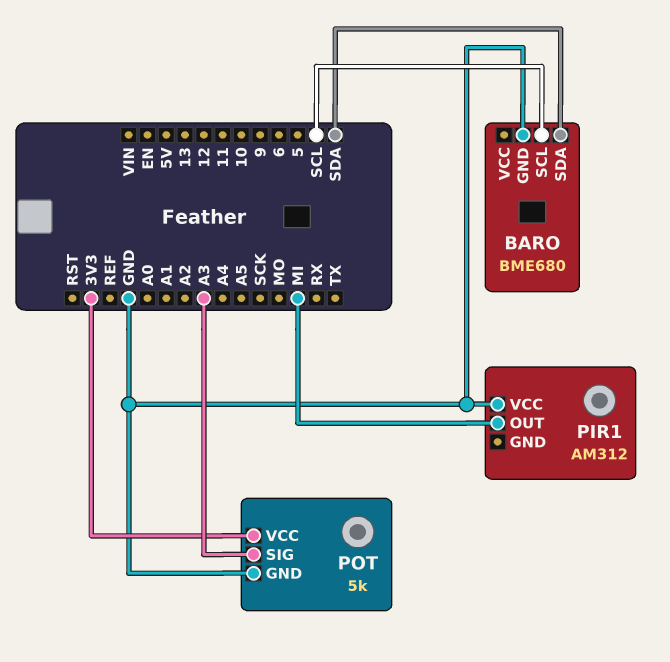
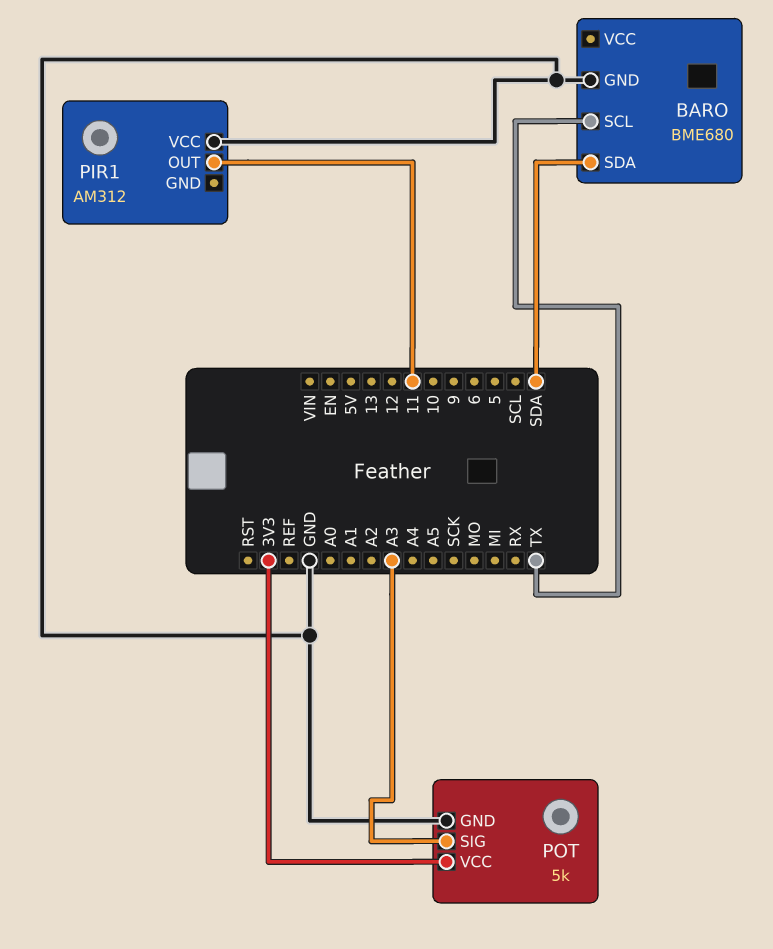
BARO pin SCL: SCL -> TX
PIR1 pin OUT: MI -> 11

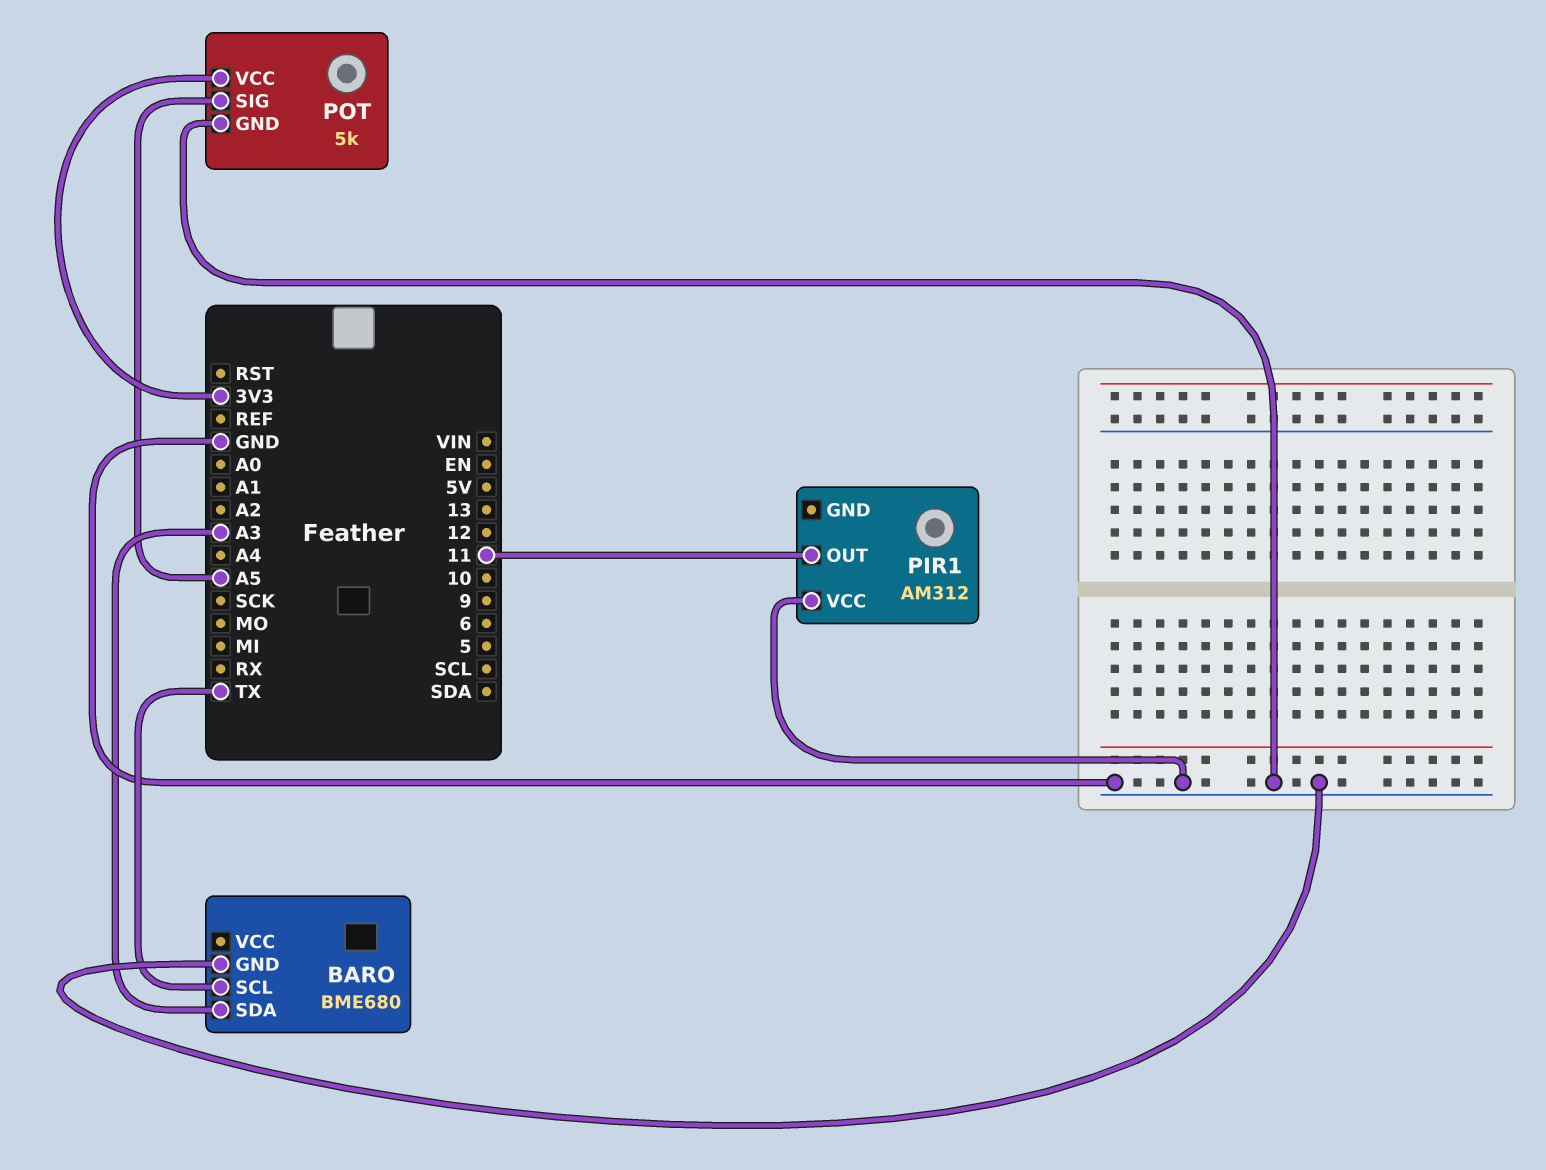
BARO pin SDA: SDA -> A3
POT pin SIG: A3 -> A5

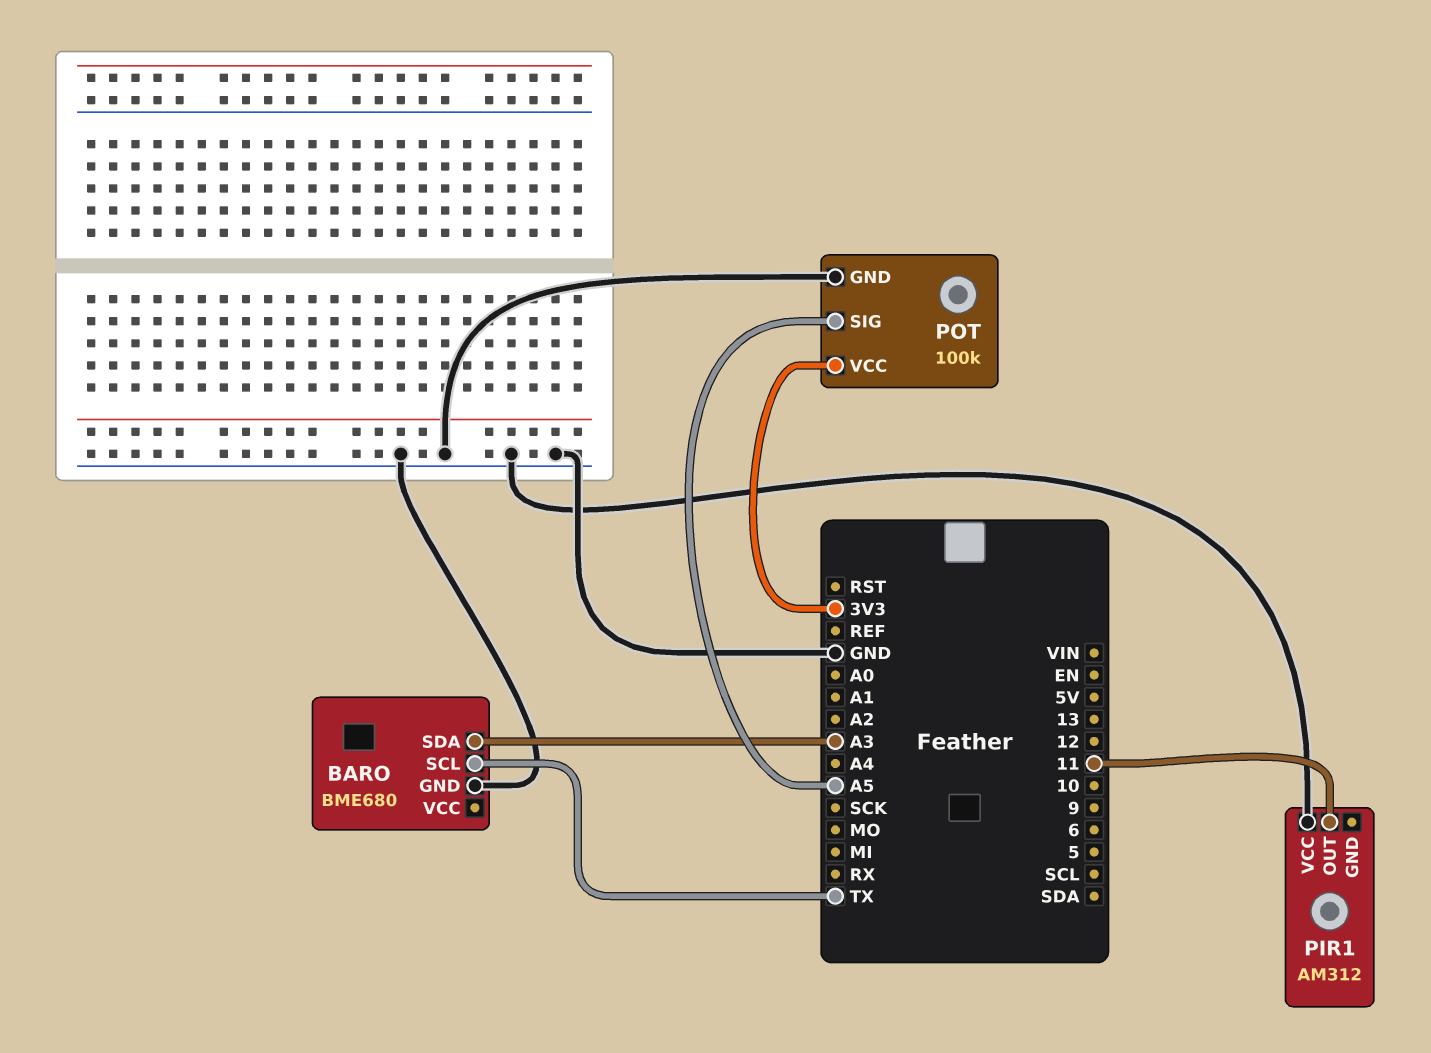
POT: 5k -> 100k

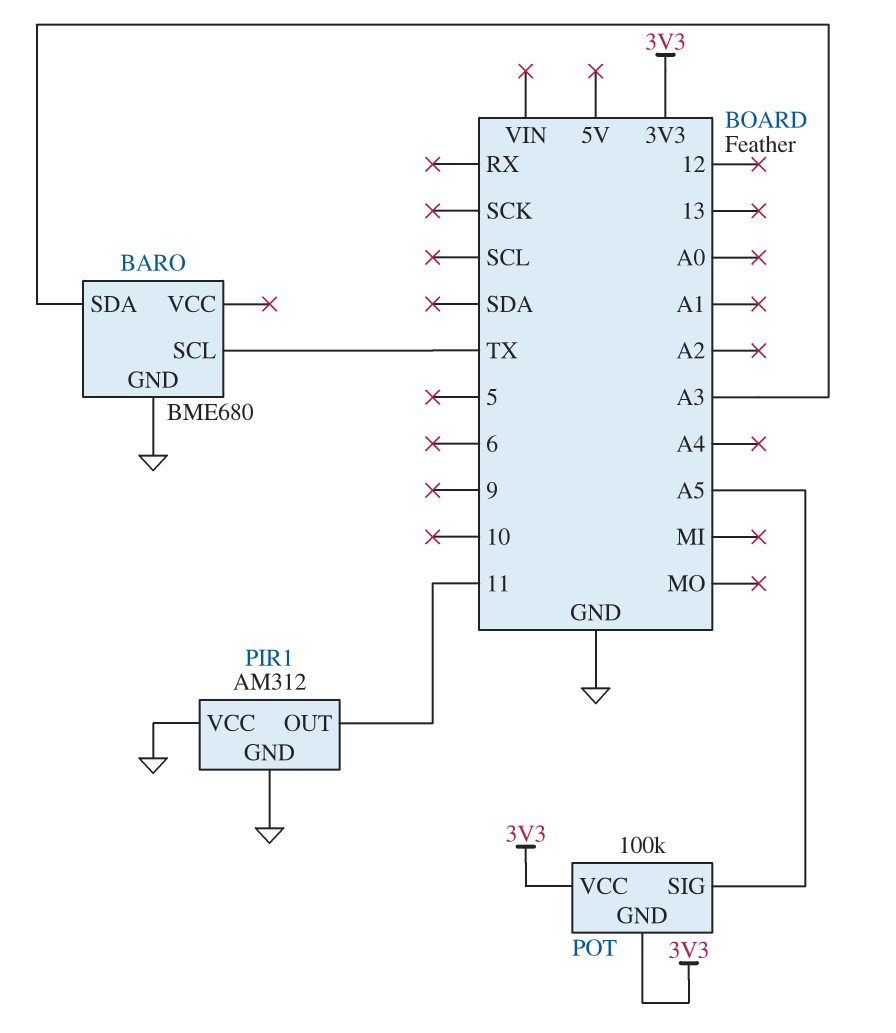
PIR1 pin GND: none -> GND
POT pin GND: GND -> 3V3

